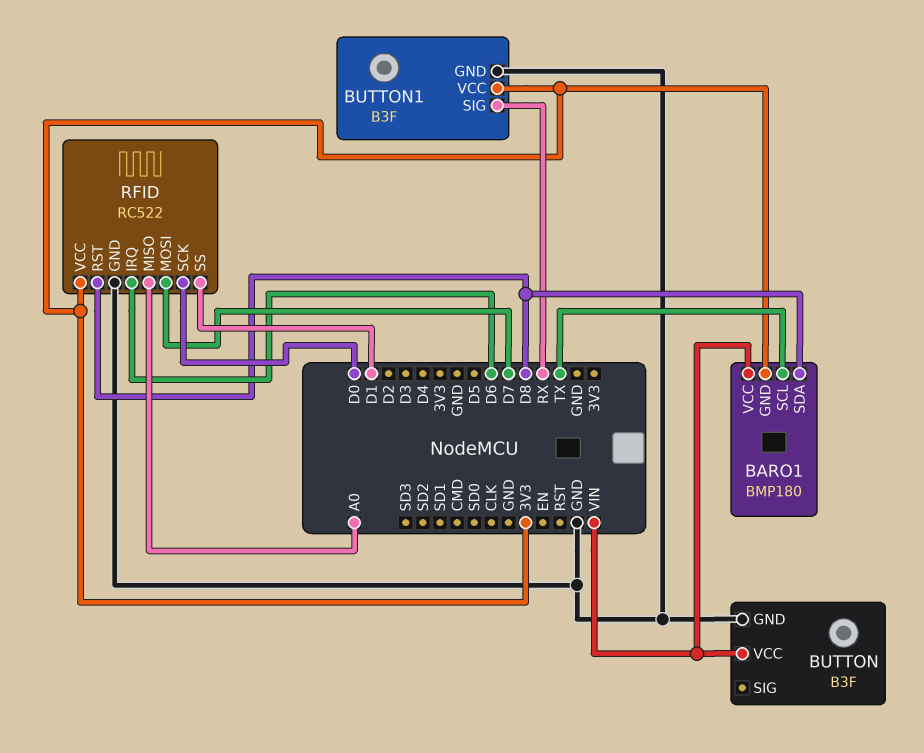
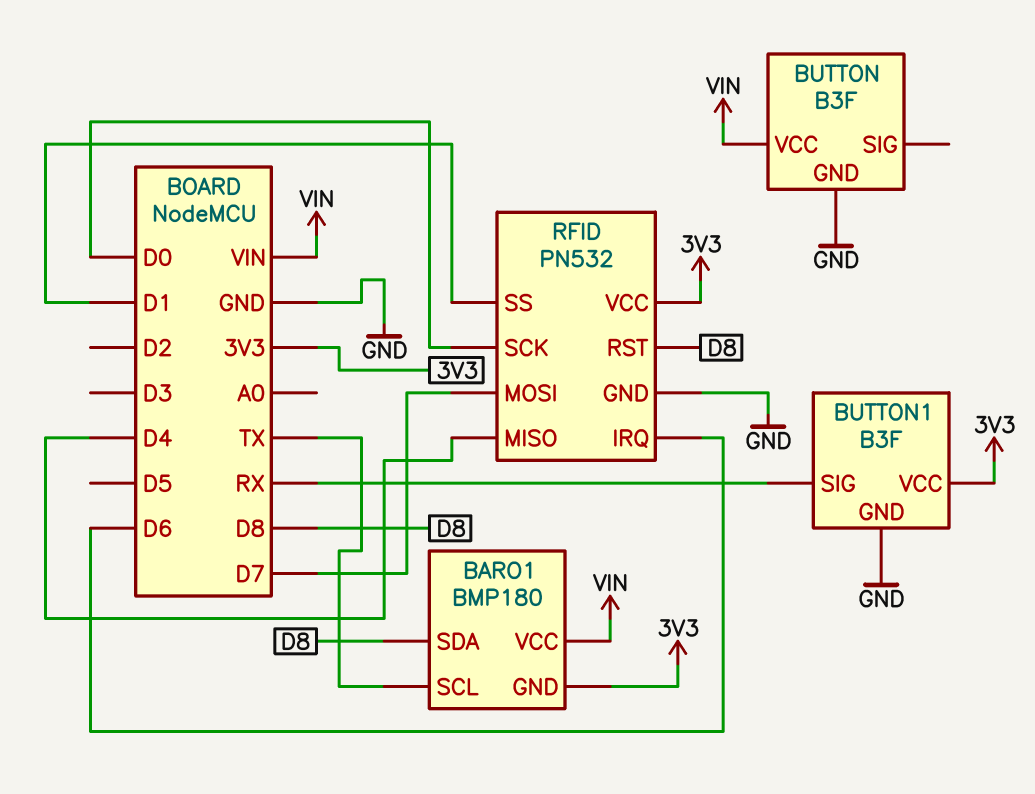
RFID: RC522 -> PN532
RFID pin MISO: A0 -> D4

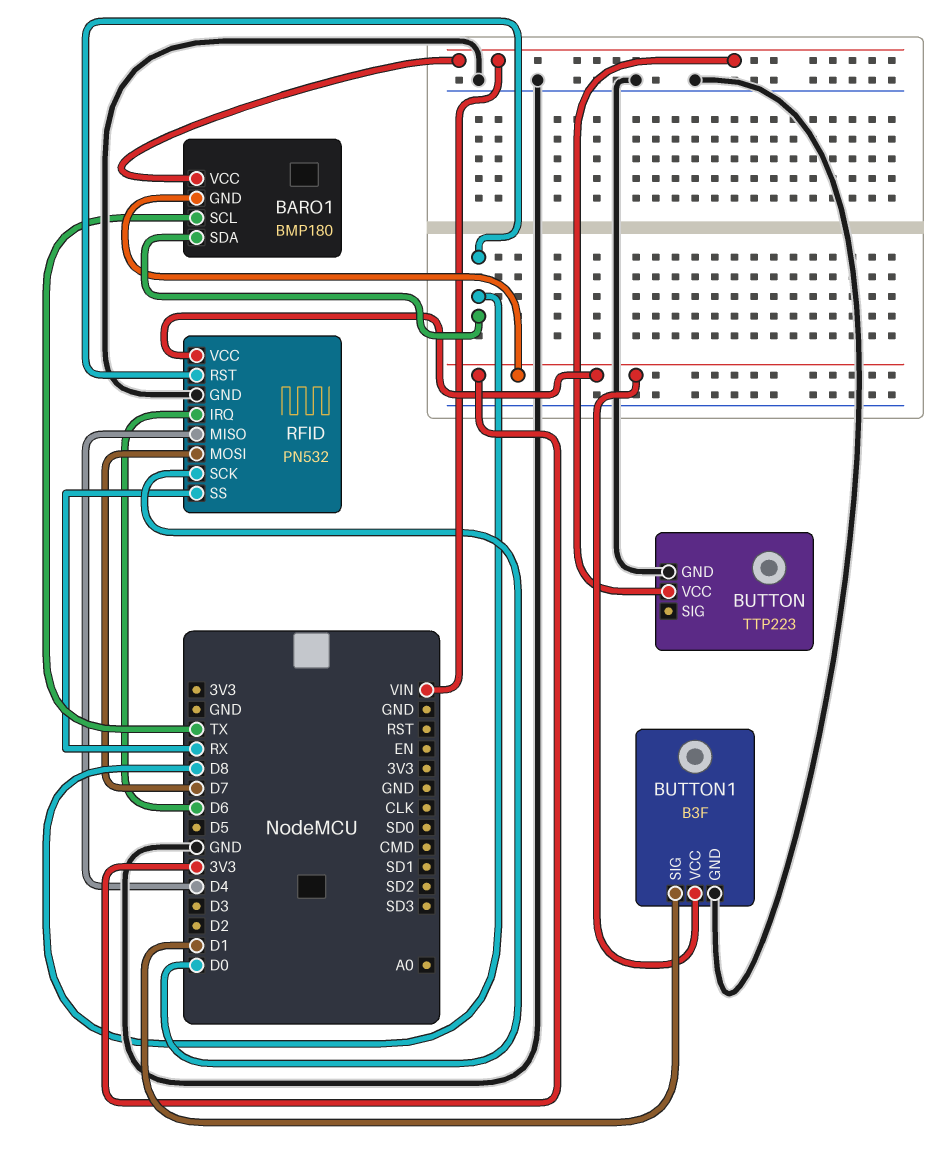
BUTTON: B3F -> TTP223
BUTTON1 pin SIG: RX -> D1
RFID pin SS: D1 -> RX

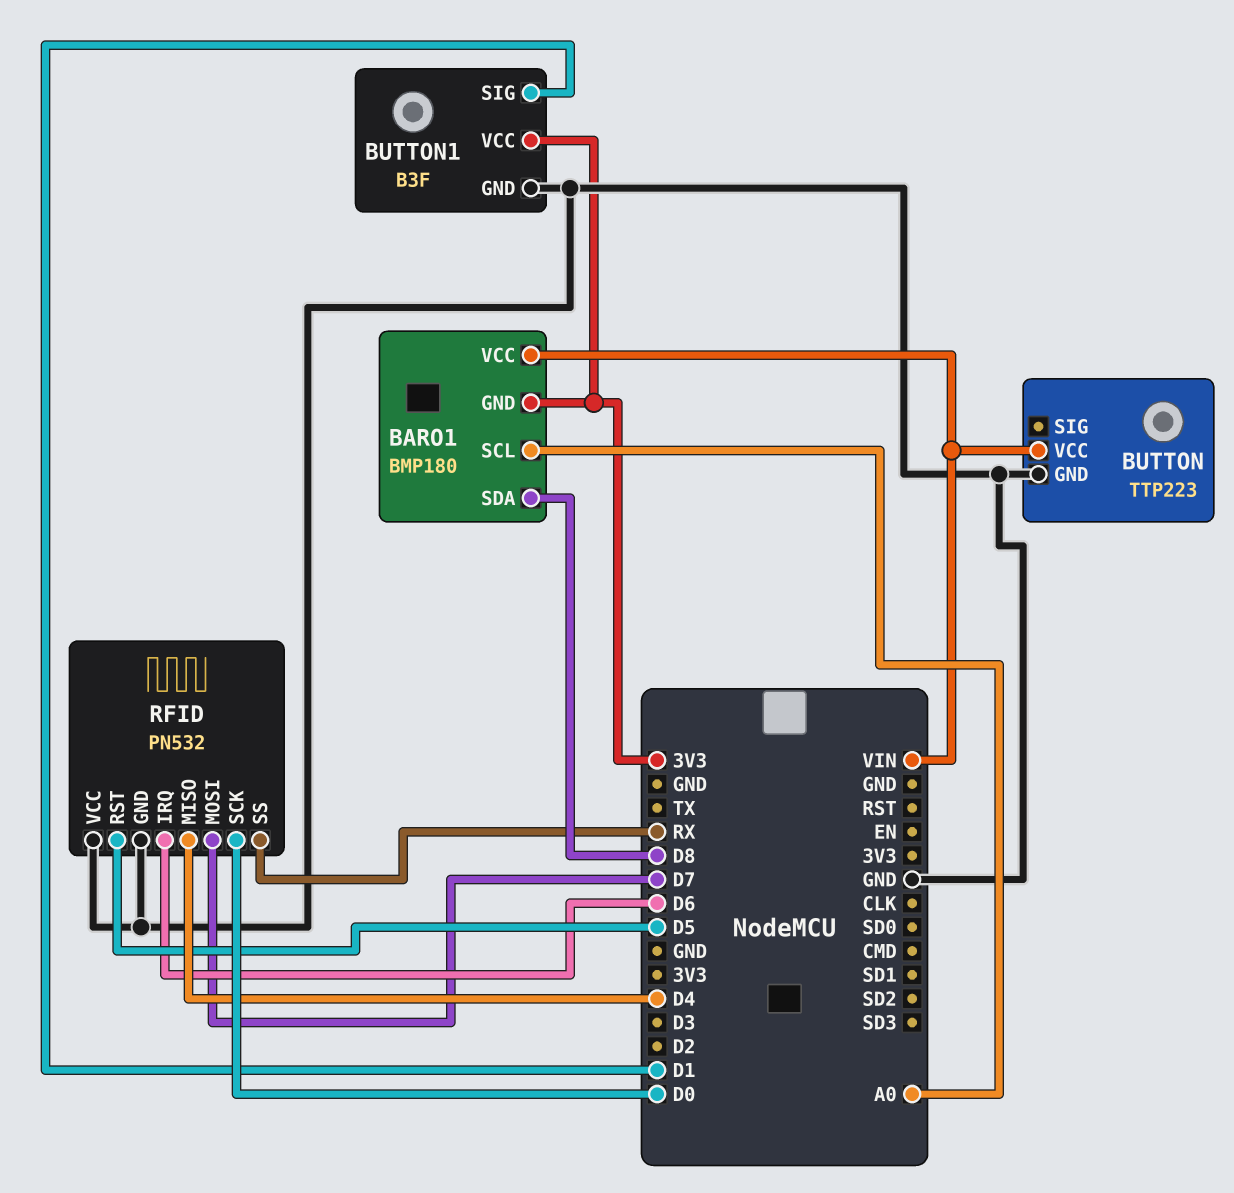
BARO1 pin SCL: TX -> A0
RFID pin RST: D8 -> D5
RFID pin VCC: 3V3 -> GND

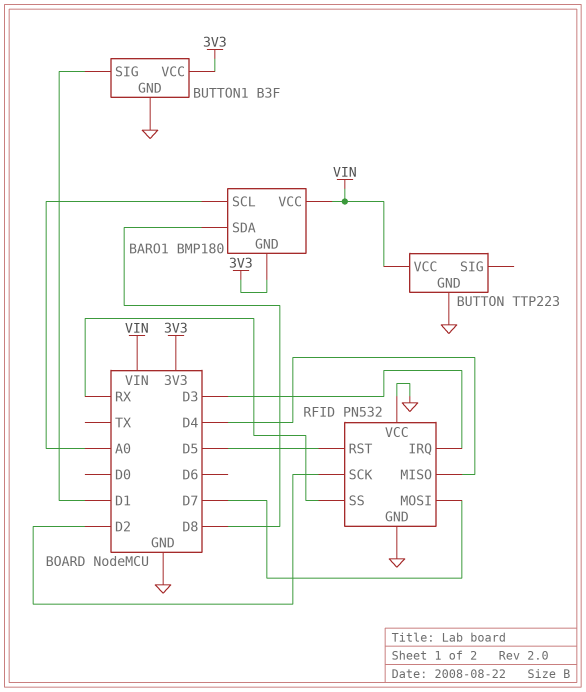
RFID pin IRQ: D6 -> D3
RFID pin SCK: D0 -> D2

